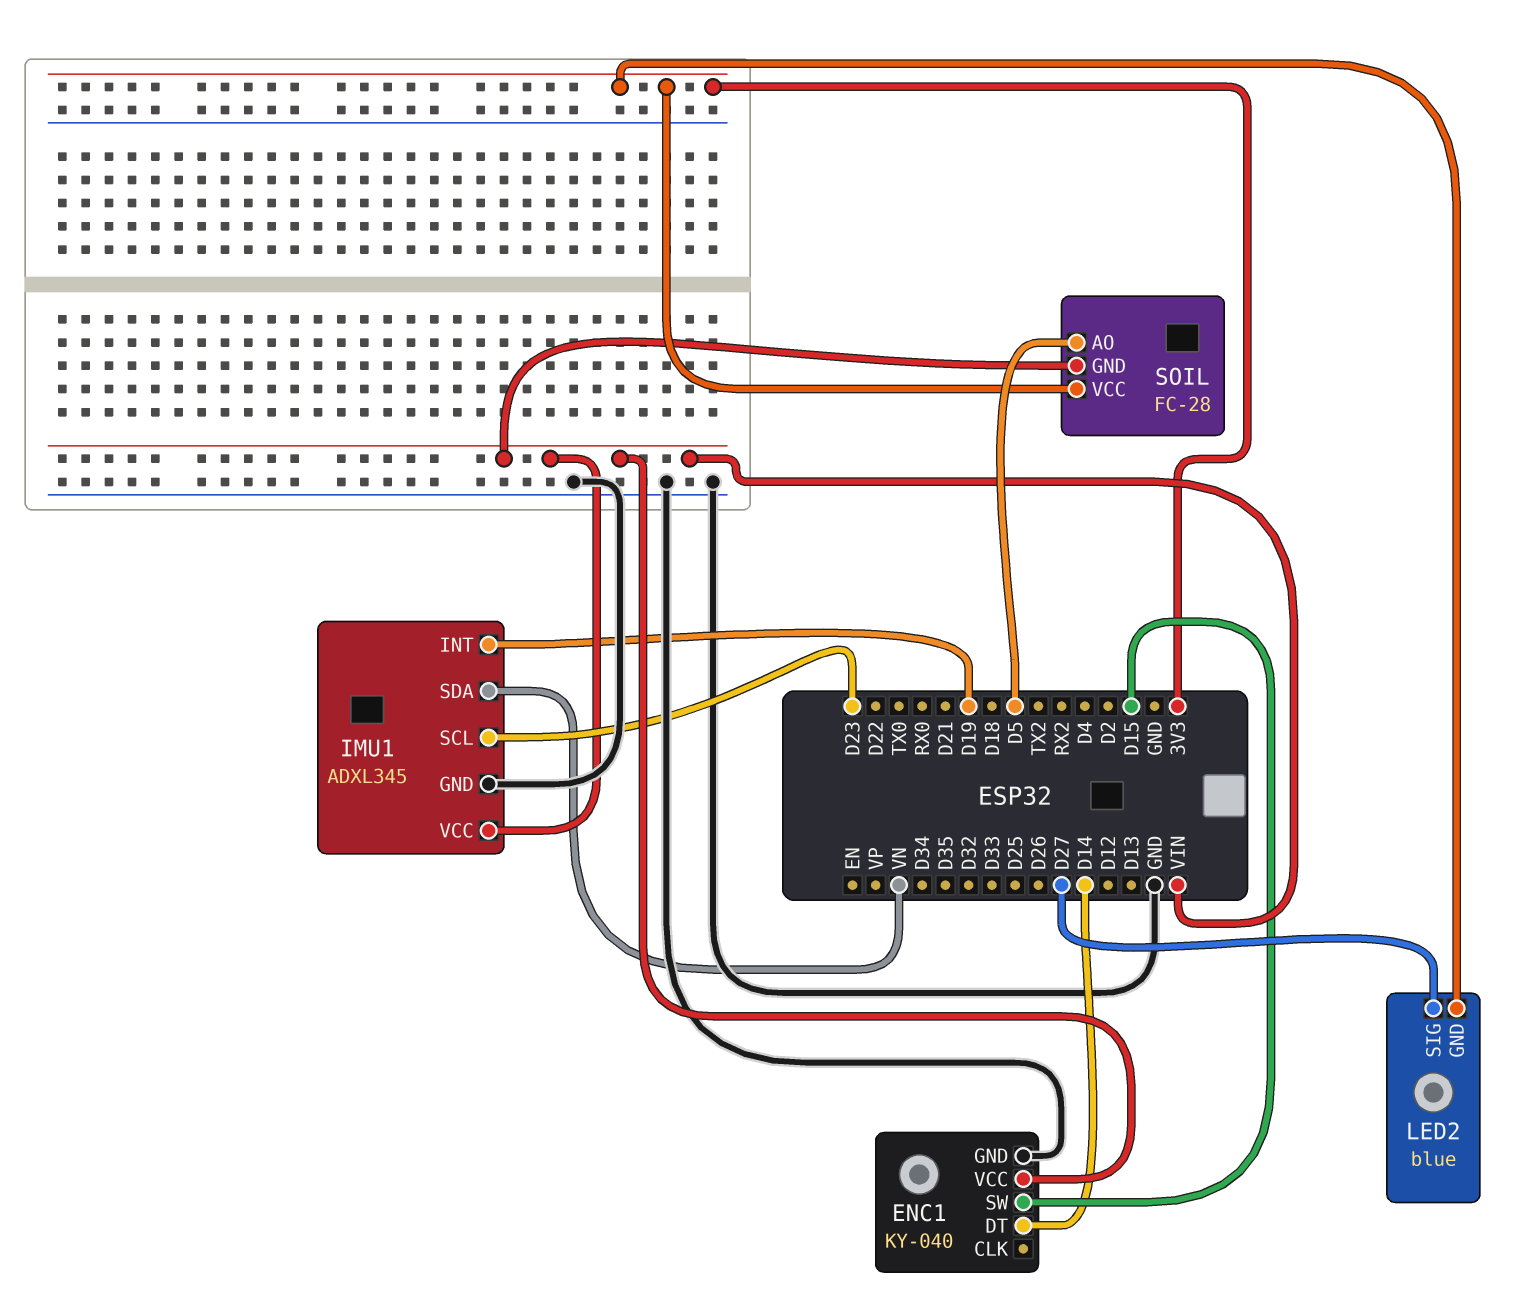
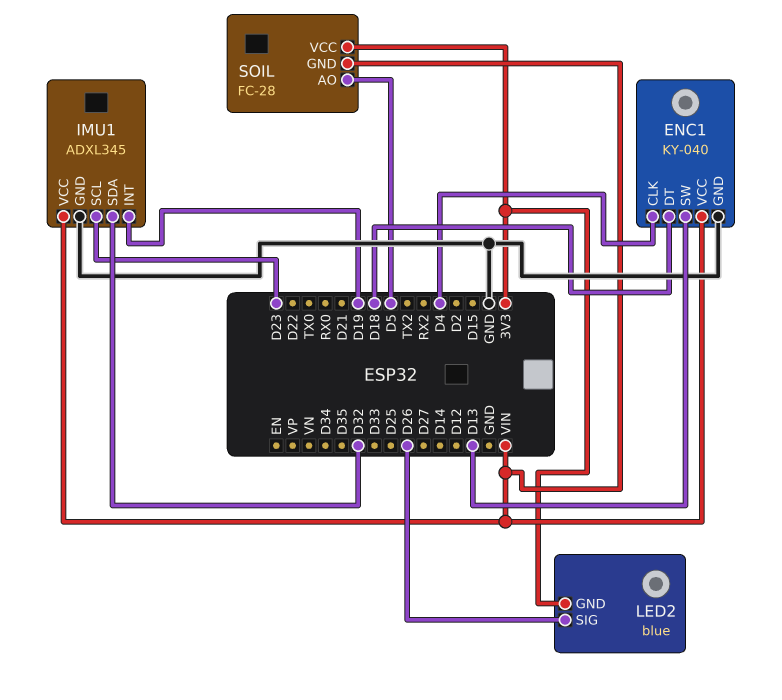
ENC1 pin CLK: none -> D4
ENC1 pin DT: D14 -> D18
ENC1 pin SW: D15 -> D13
IMU1 pin SDA: VN -> D32
LED2 pin SIG: D27 -> D26

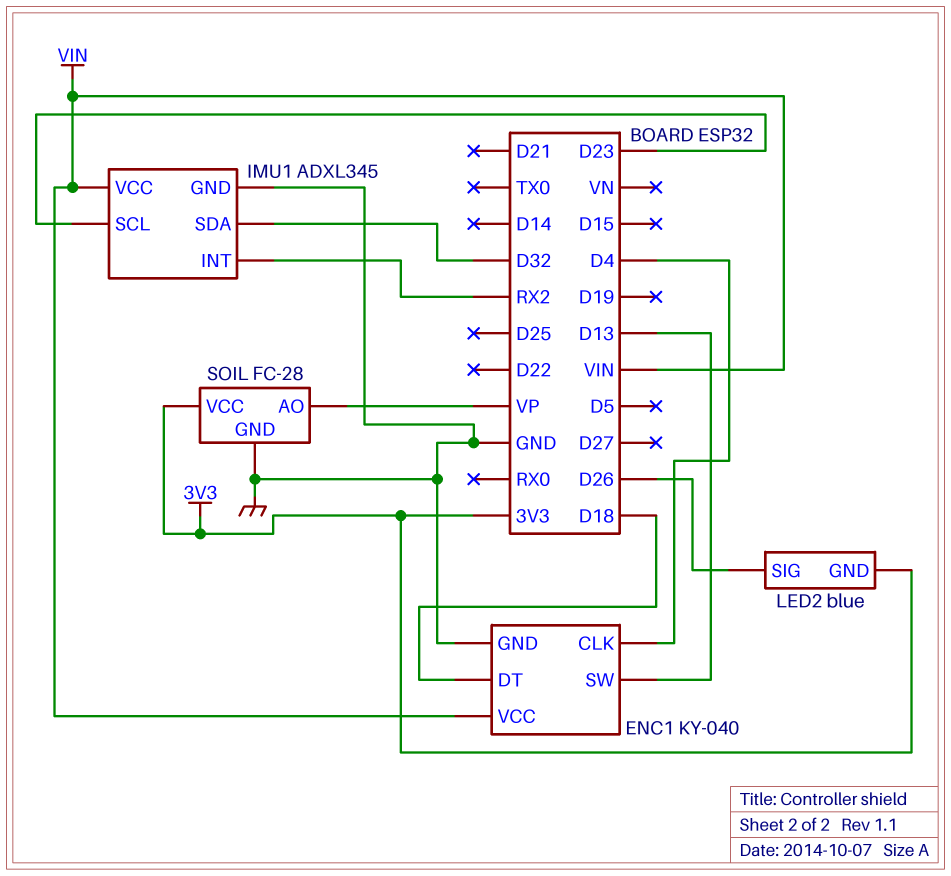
IMU1 pin INT: D19 -> RX2
SOIL pin AO: D5 -> VP
SOIL pin GND: VIN -> GND

